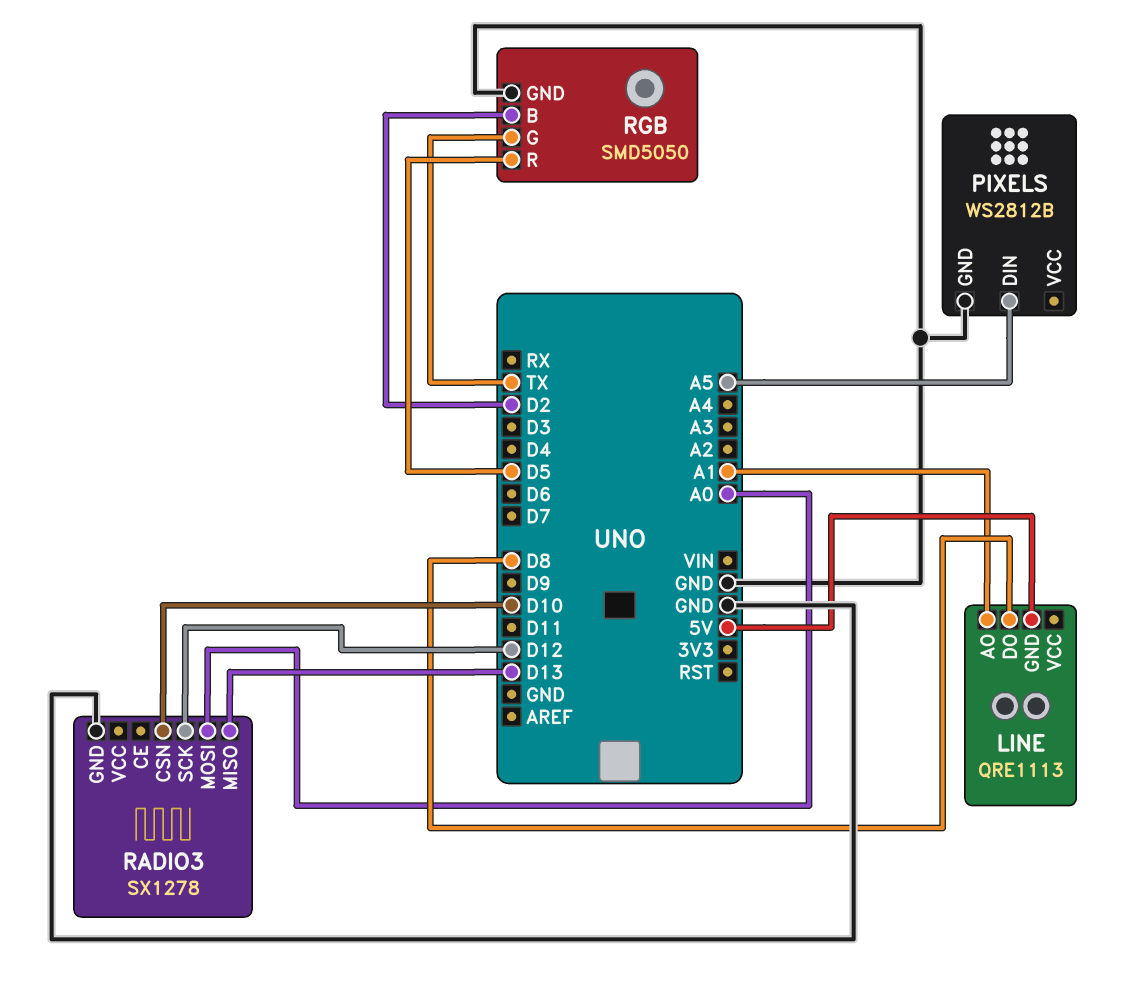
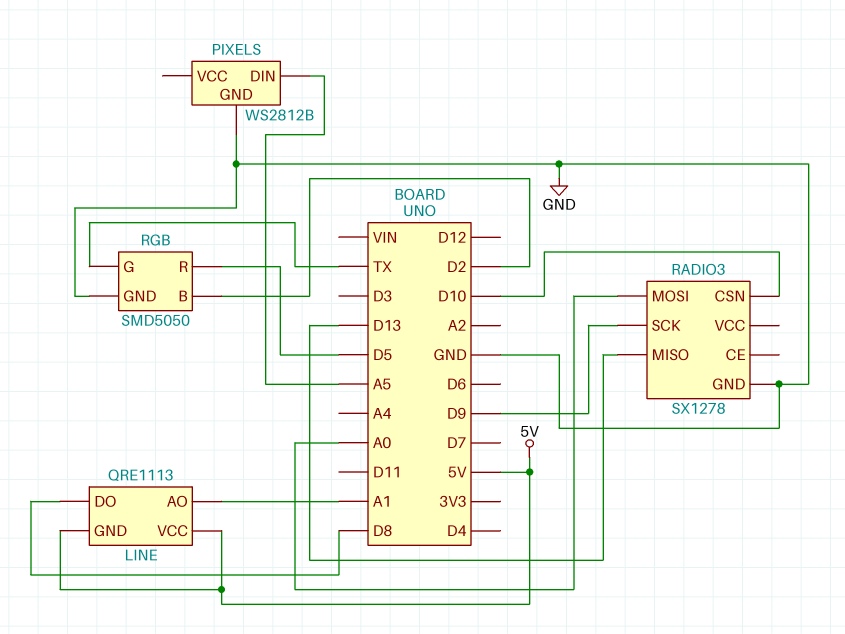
LINE pin VCC: none -> 5V
RADIO3 pin SCK: D12 -> D9

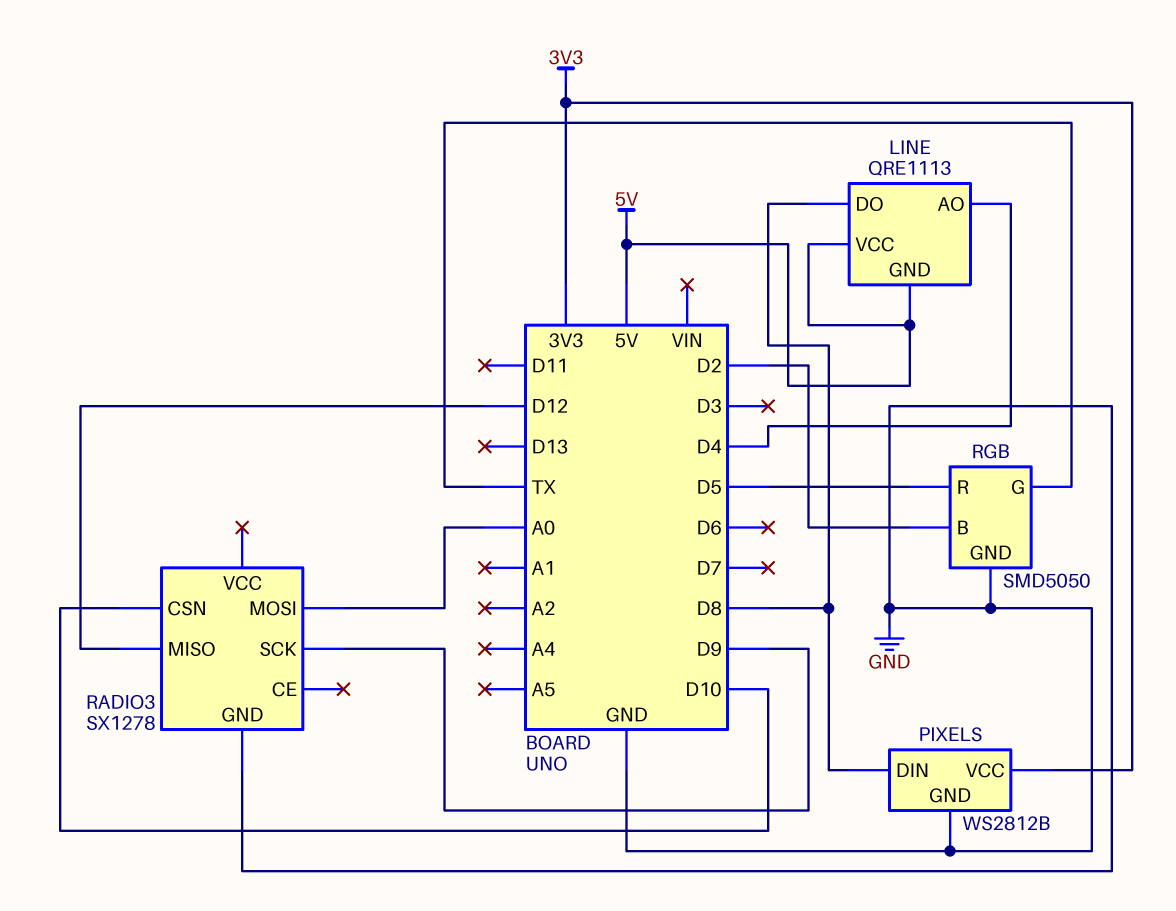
LINE pin AO: A1 -> D4
PIXELS pin DIN: A5 -> D8
PIXELS pin VCC: none -> 3V3
RADIO3 pin MISO: D13 -> D12

